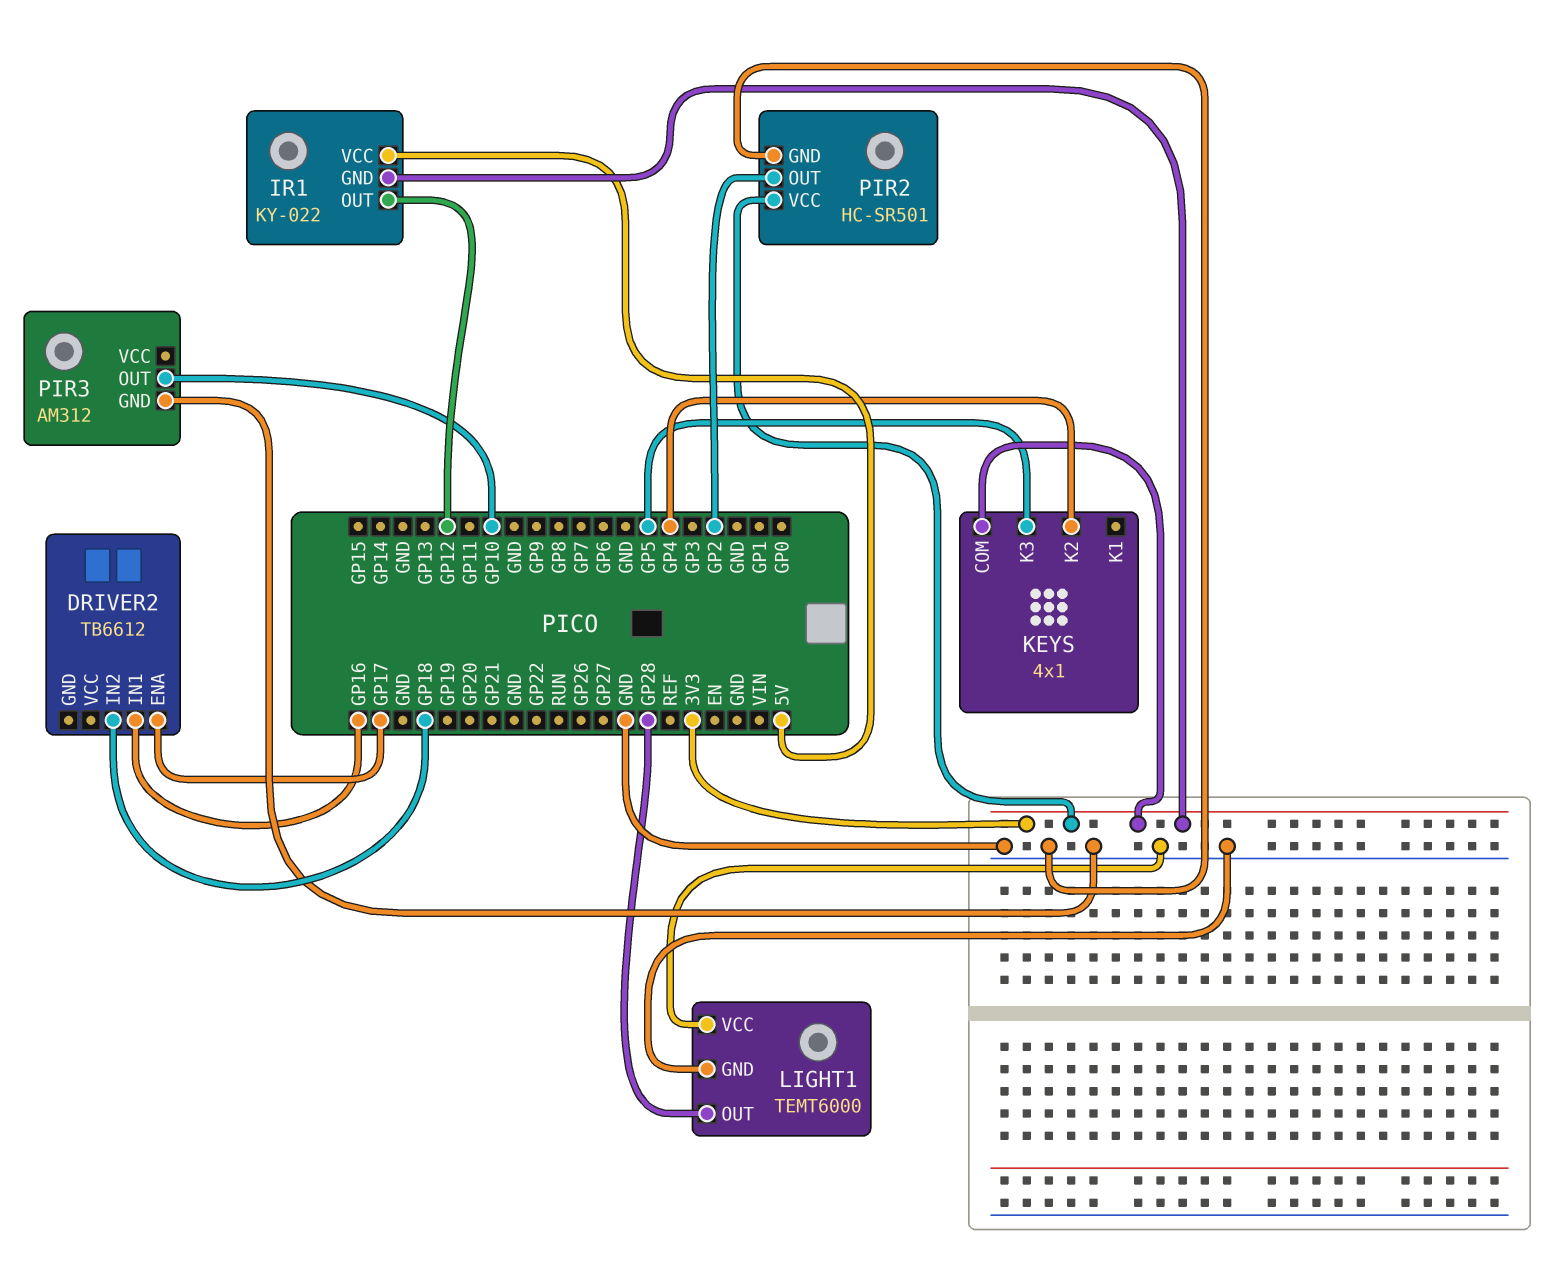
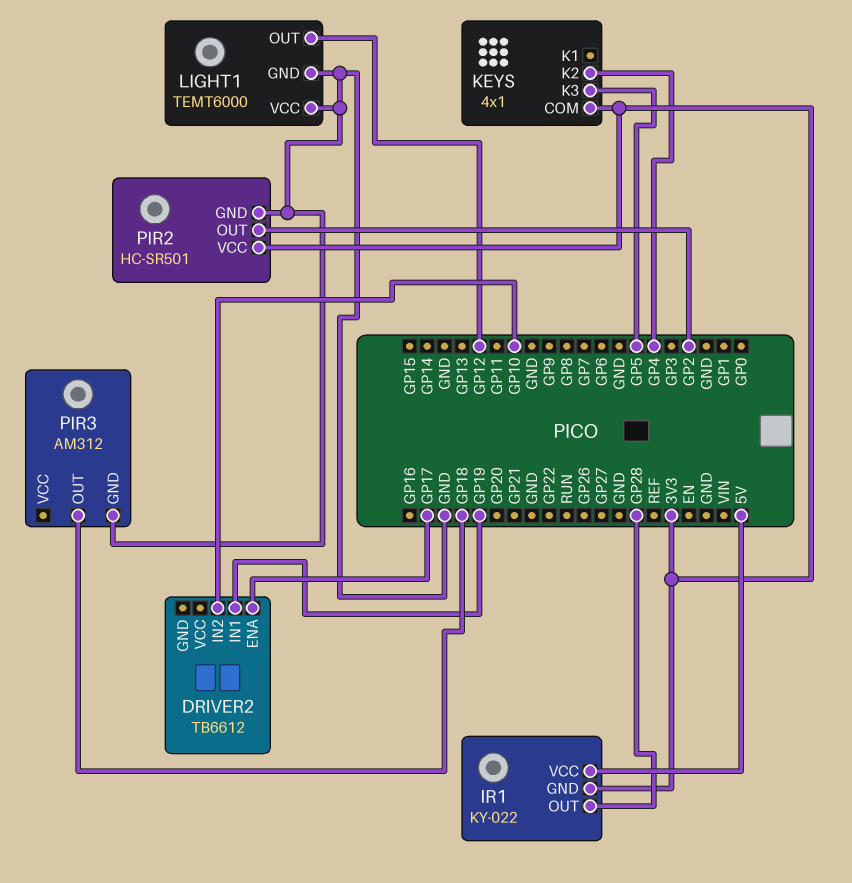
DRIVER2 pin IN1: GP16 -> GP19
DRIVER2 pin IN2: GP18 -> GP10
IR1 pin OUT: GP12 -> GP28
LIGHT1 pin OUT: GP28 -> GP12
PIR3 pin OUT: GP10 -> GP18

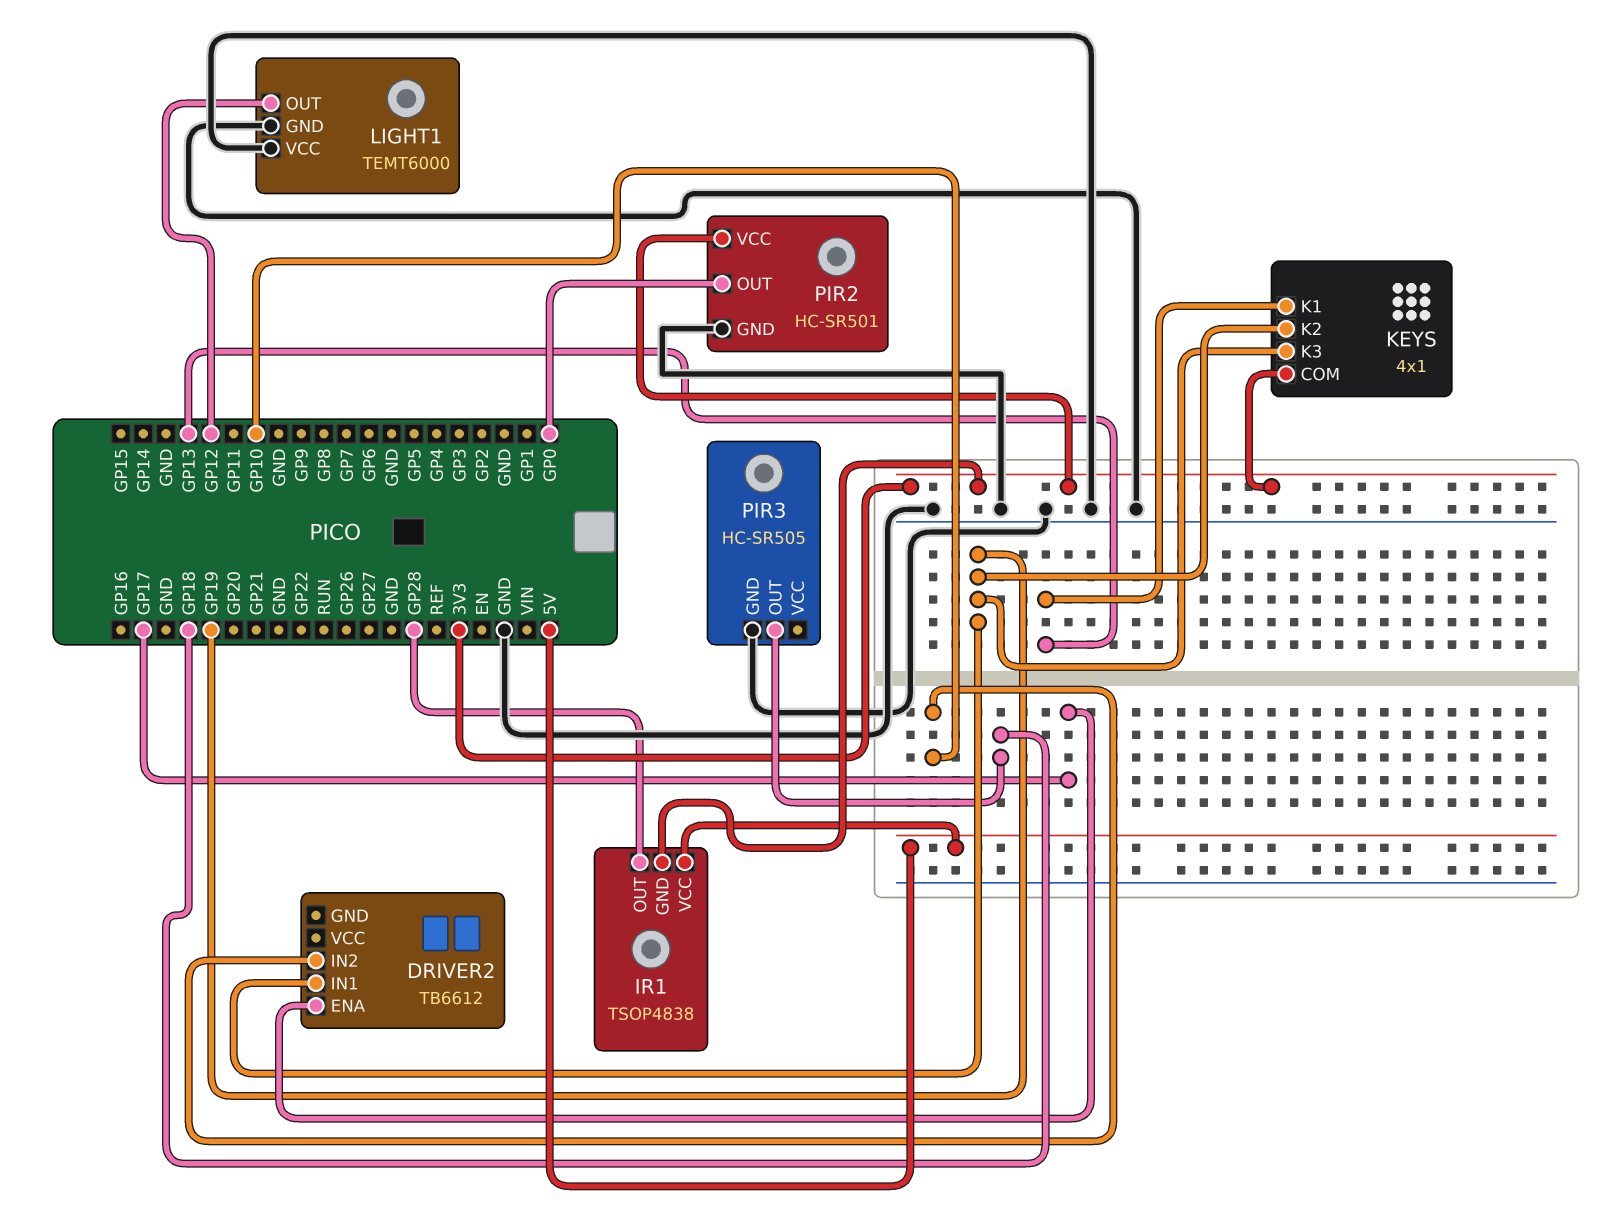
IR1: KY-022 -> TSOP4838
KEYS pin K1: none -> GP13
KEYS pin K2: GP4 -> GP19
KEYS pin K3: GP5 -> GP19
PIR2 pin OUT: GP2 -> GP0
PIR3: AM312 -> HC-SR505

